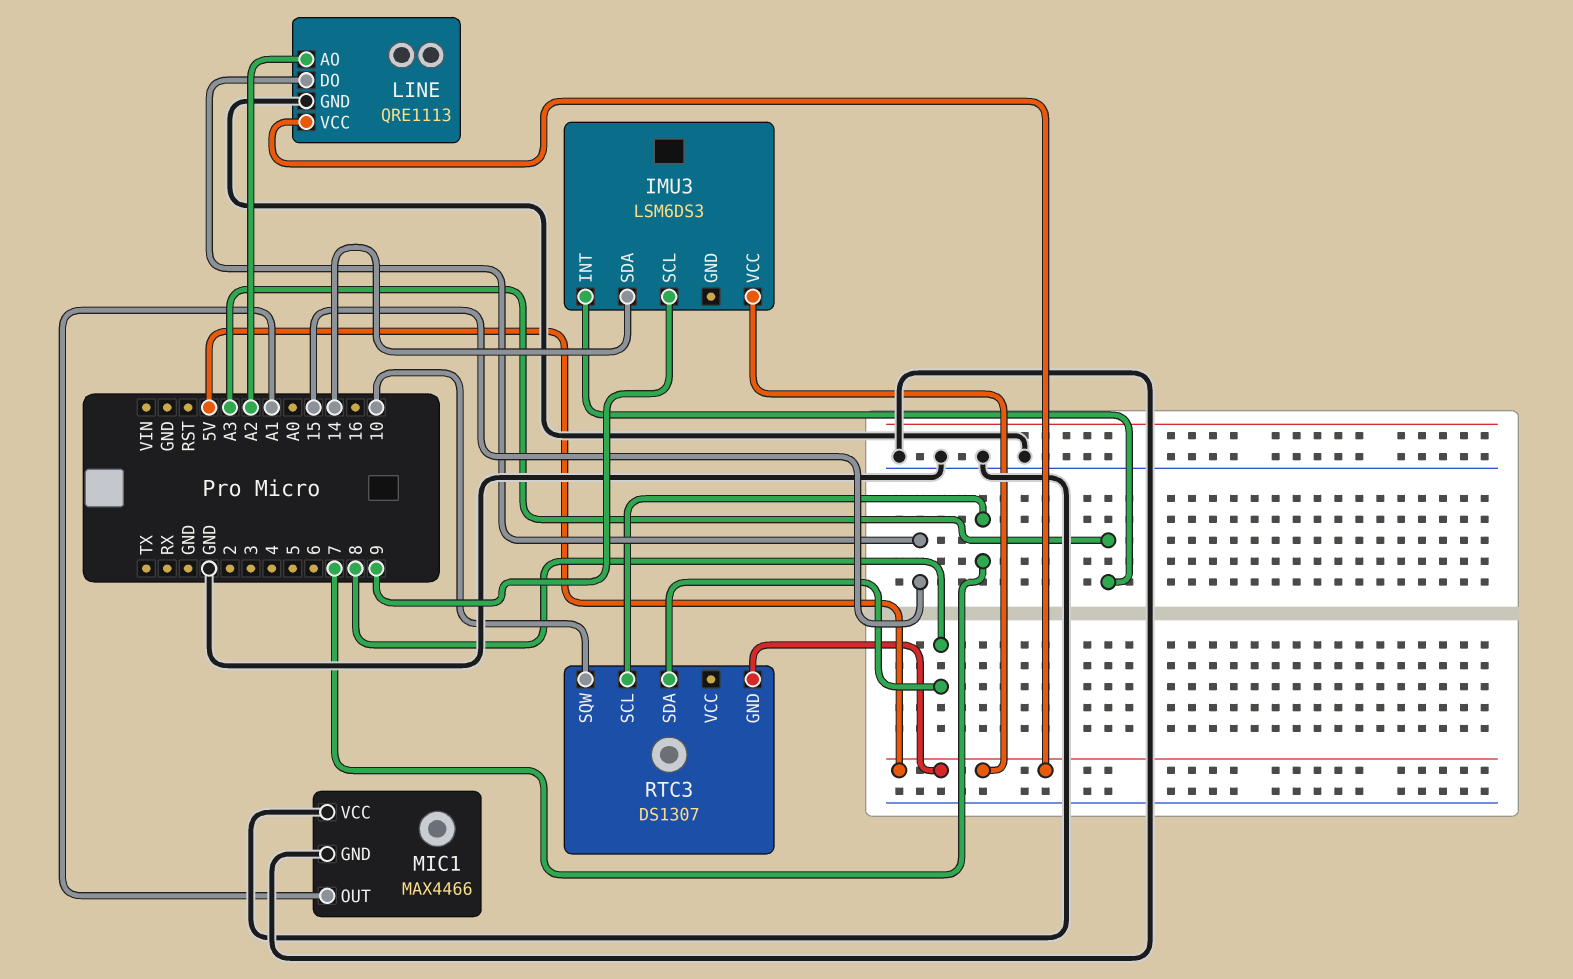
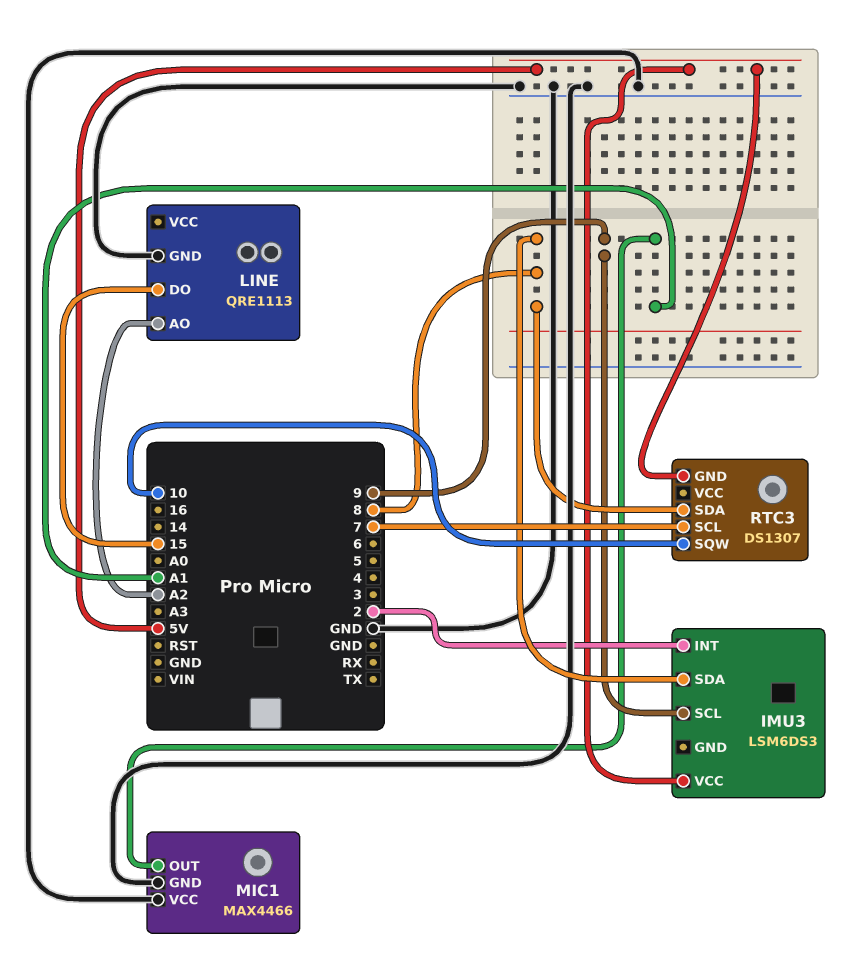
IMU3 pin INT: A3 -> 2
IMU3 pin SDA: 14 -> 8
LINE pin VCC: 5V -> none

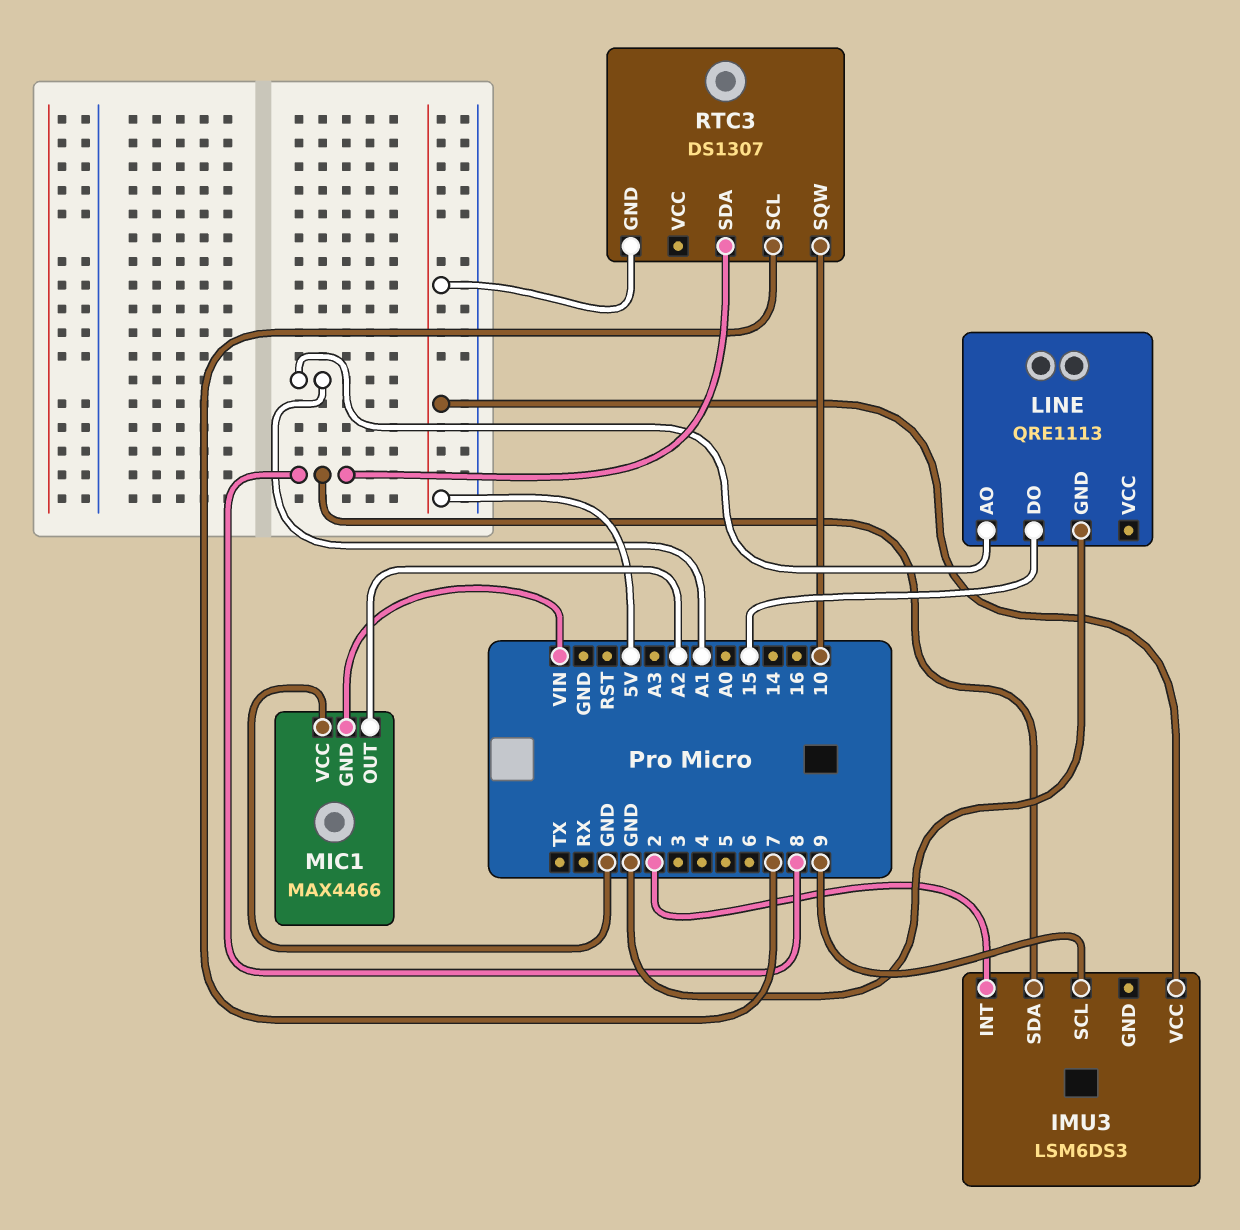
LINE pin AO: A2 -> A1
MIC1 pin GND: GND -> VIN
MIC1 pin OUT: A1 -> A2

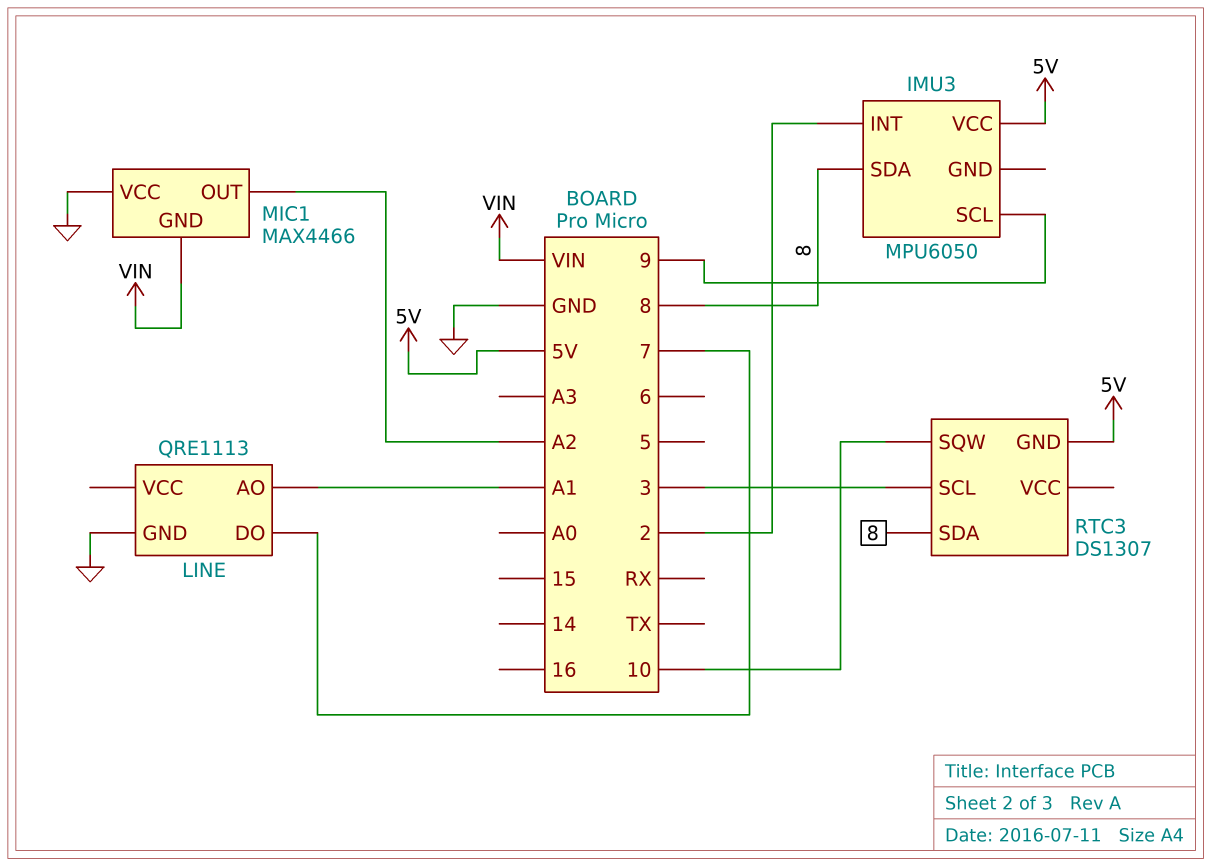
IMU3: LSM6DS3 -> MPU6050
LINE pin DO: 15 -> 7
RTC3 pin SCL: 7 -> 3

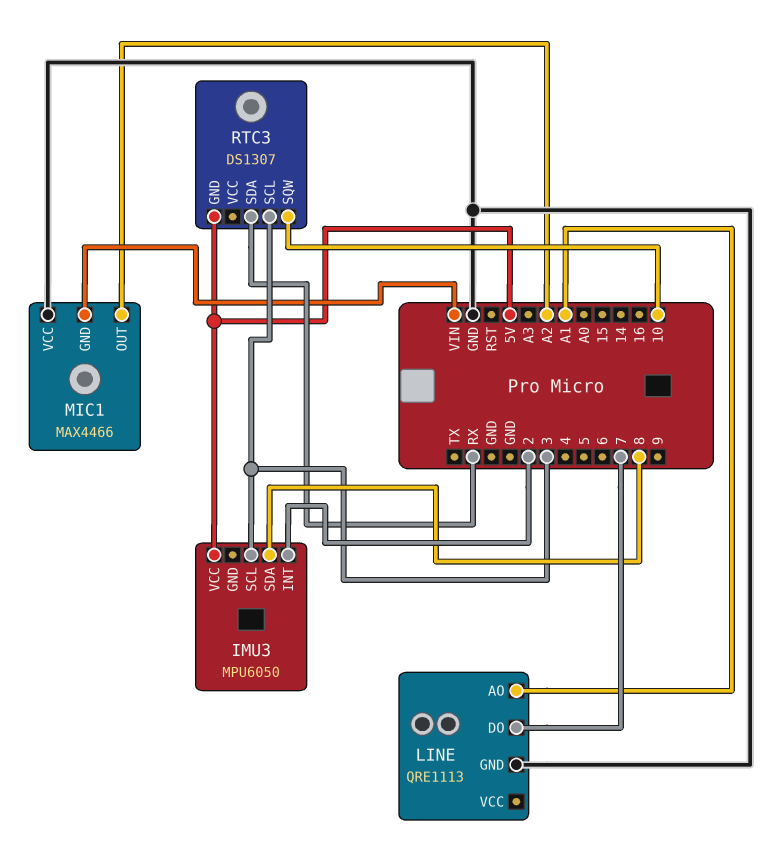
IMU3 pin SCL: 9 -> 3
RTC3 pin SDA: 8 -> RX

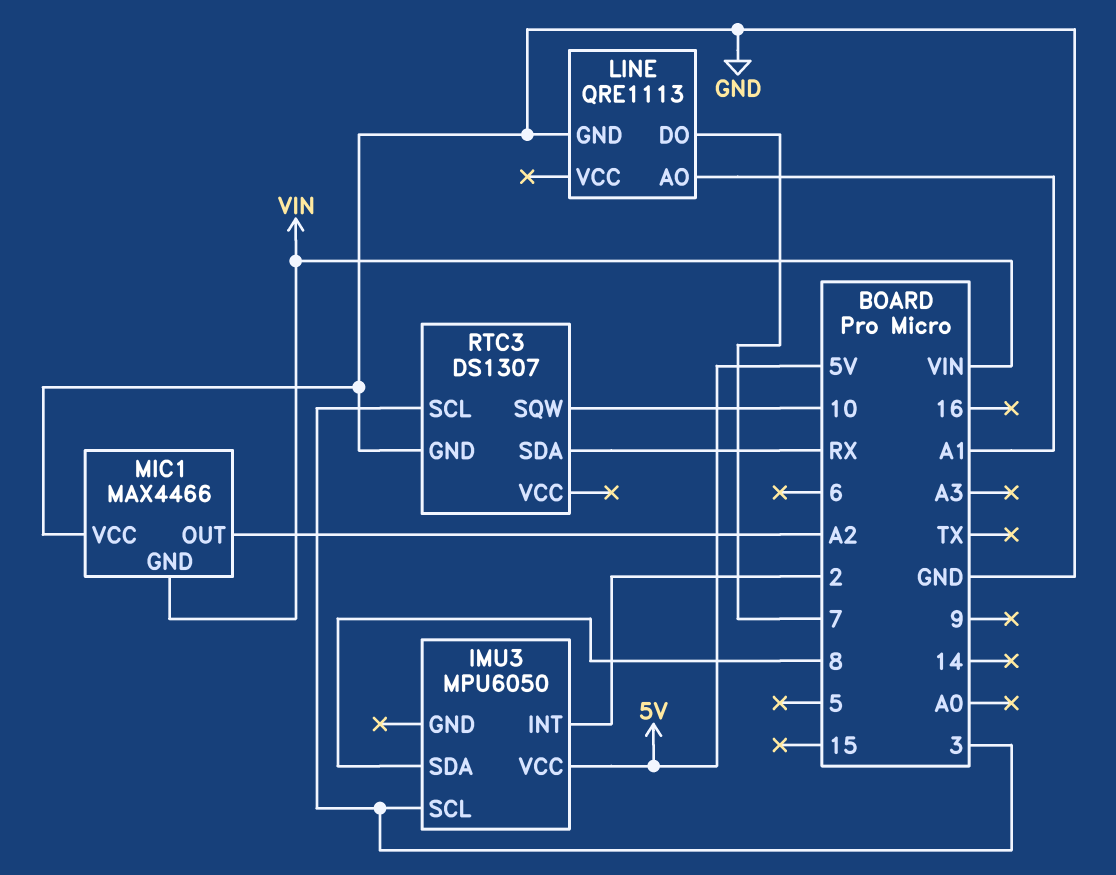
RTC3 pin GND: 5V -> GND

